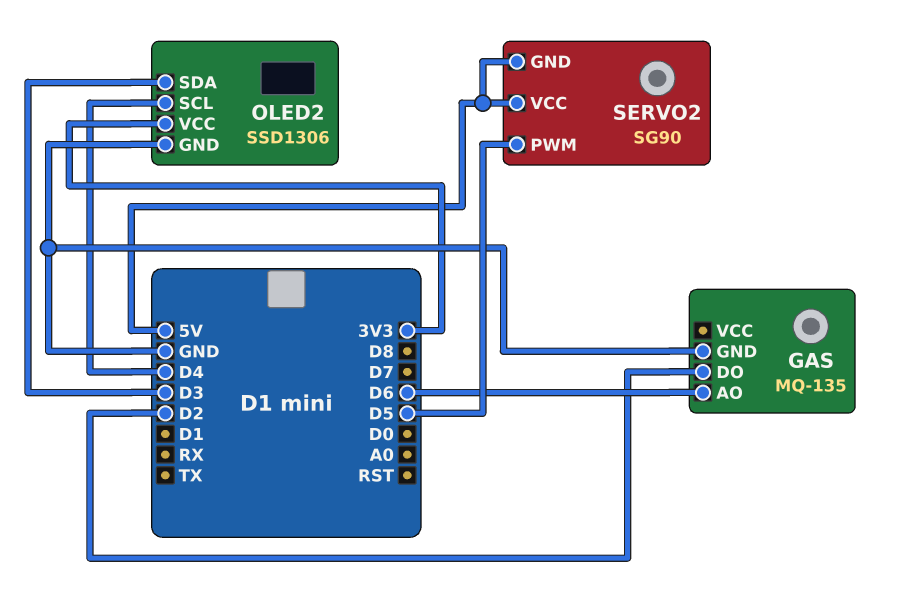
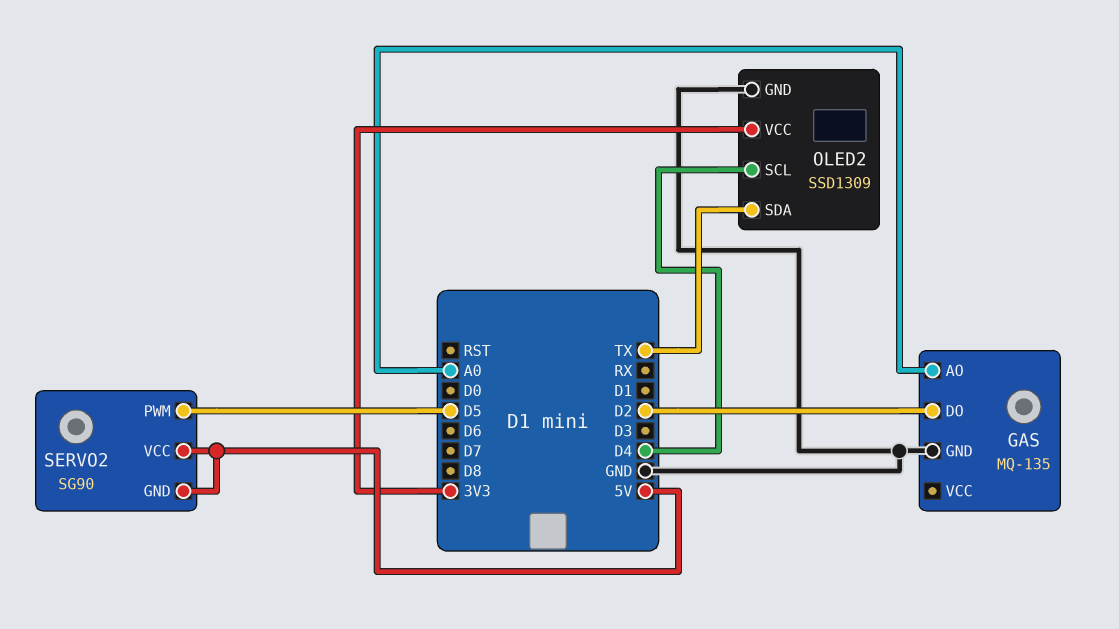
GAS pin AO: D6 -> A0
OLED2: SSD1306 -> SSD1309
OLED2 pin SDA: D3 -> TX

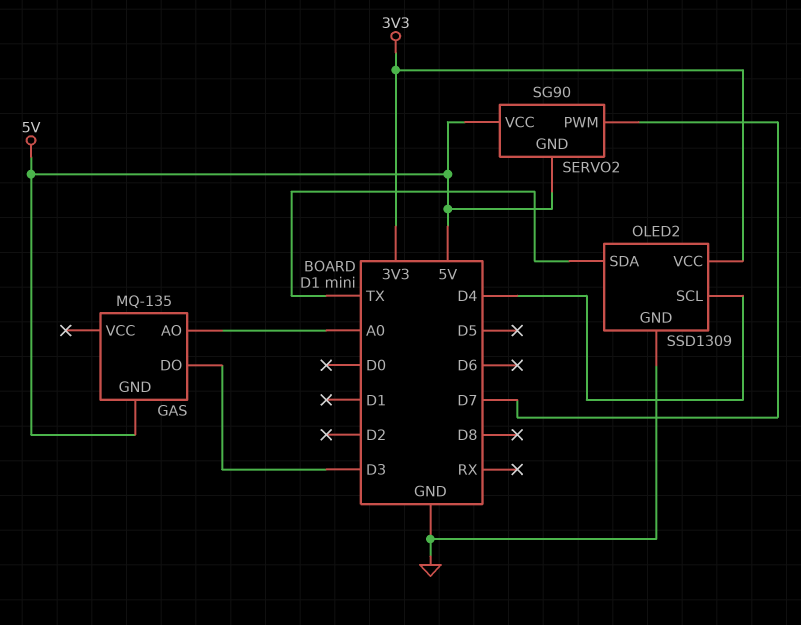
GAS pin DO: D2 -> D3
GAS pin GND: GND -> 5V
SERVO2 pin PWM: D5 -> D7

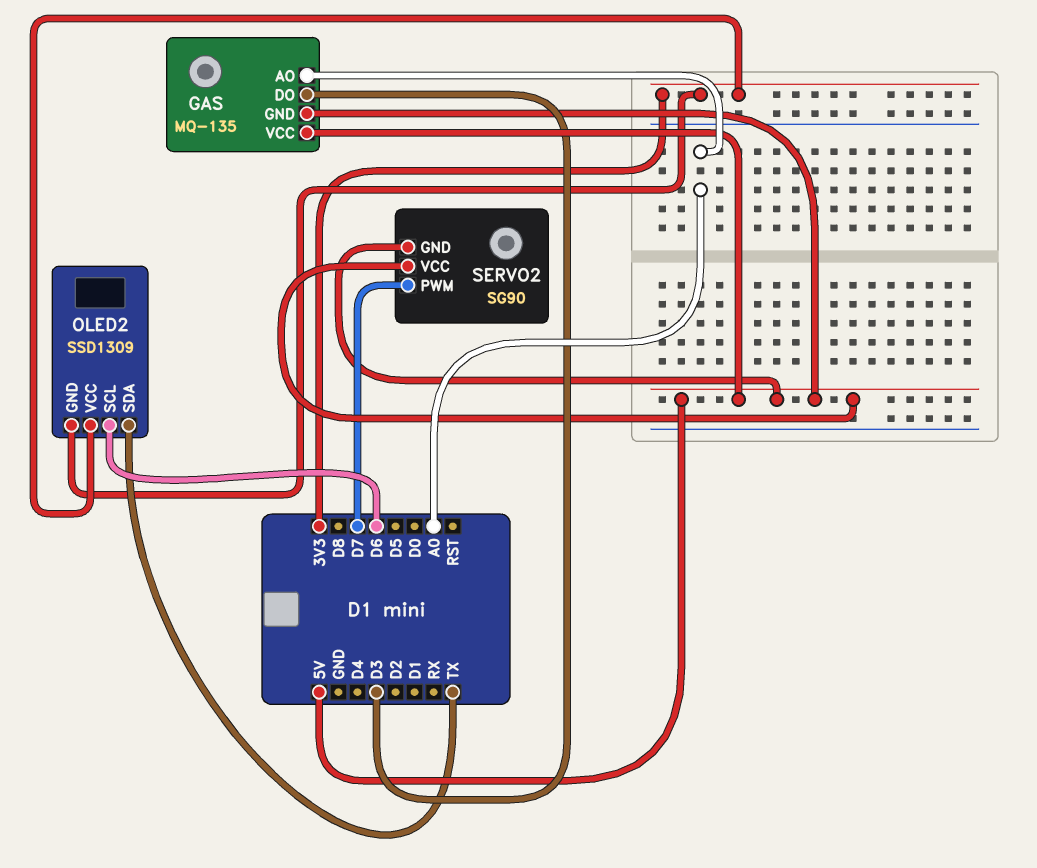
GAS pin VCC: none -> 5V
OLED2 pin GND: GND -> 3V3
OLED2 pin SCL: D4 -> D6

